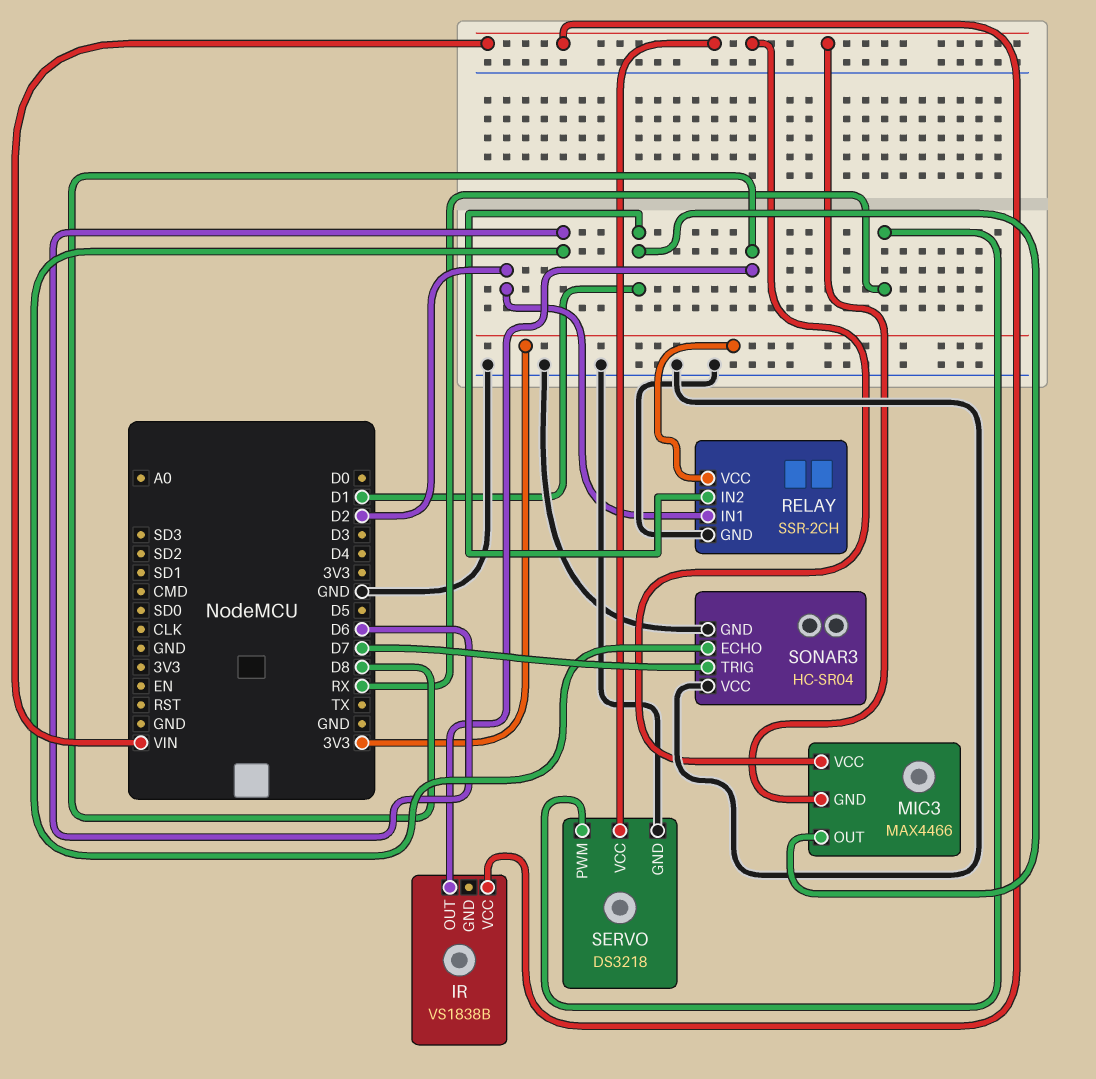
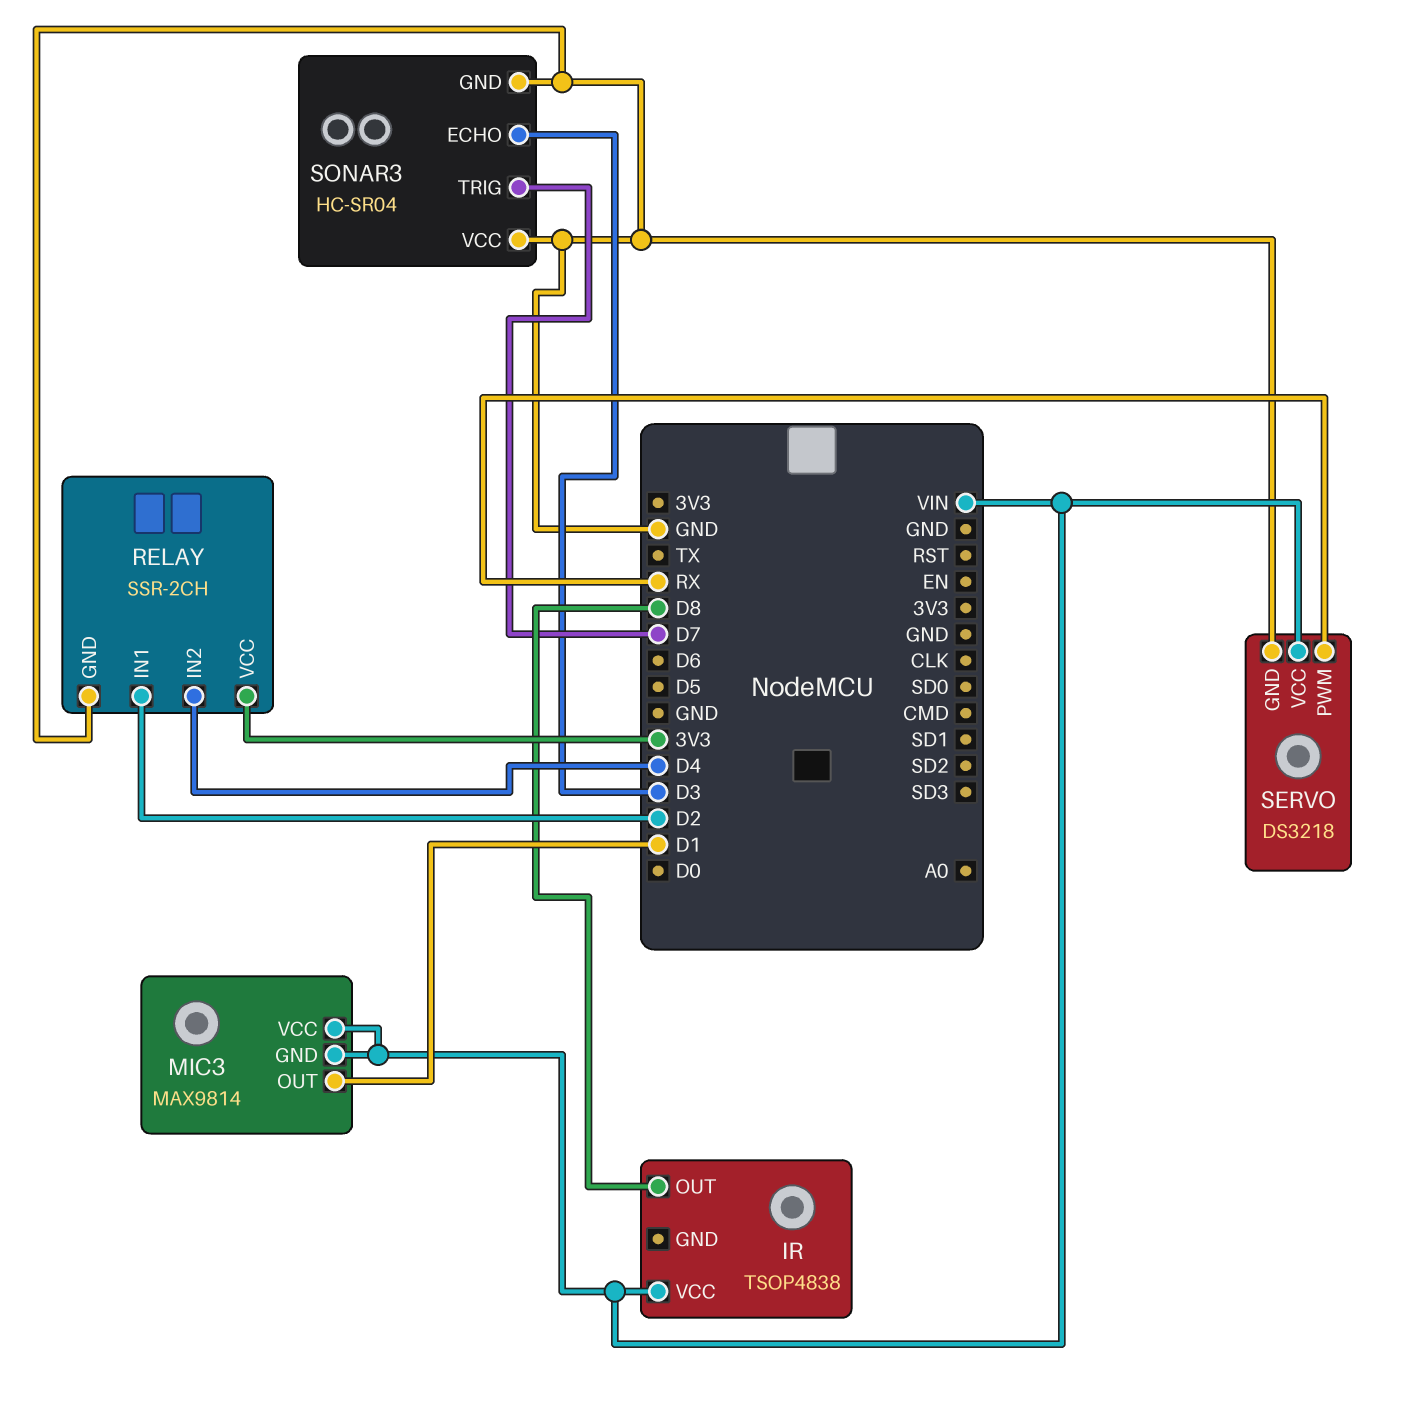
IR: VS1838B -> TSOP4838
MIC3: MAX4466 -> MAX9814
RELAY pin IN2: D1 -> D4
SONAR3 pin ECHO: D6 -> D3

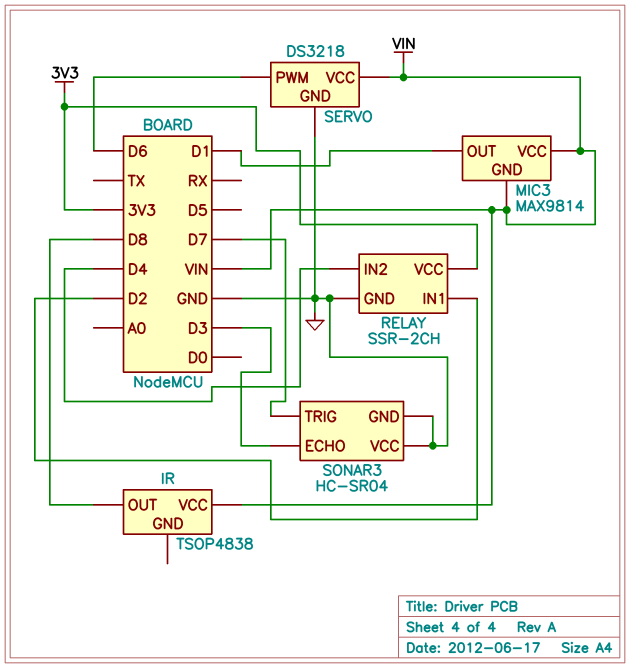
SERVO pin PWM: RX -> D6

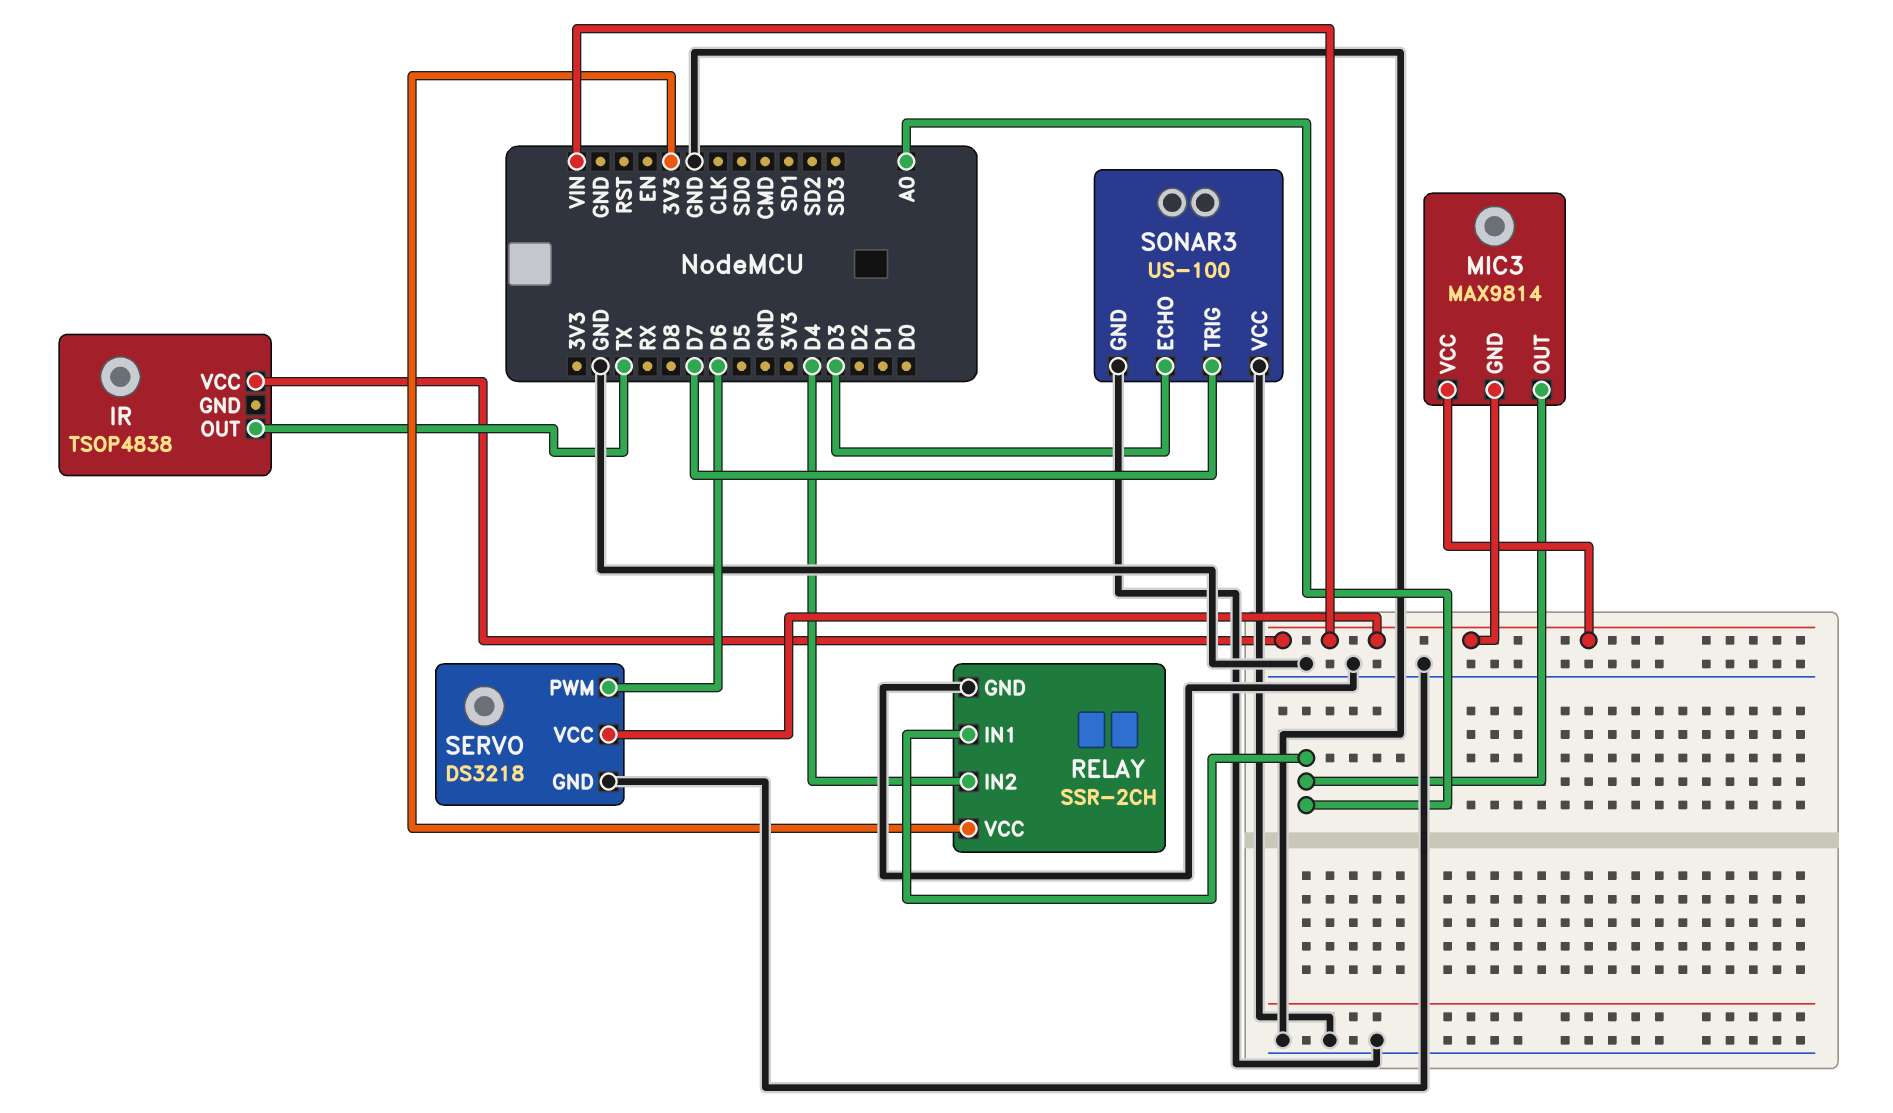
IR pin OUT: D8 -> TX
MIC3 pin OUT: D1 -> A0
RELAY pin IN1: D2 -> A0
SONAR3: HC-SR04 -> US-100

